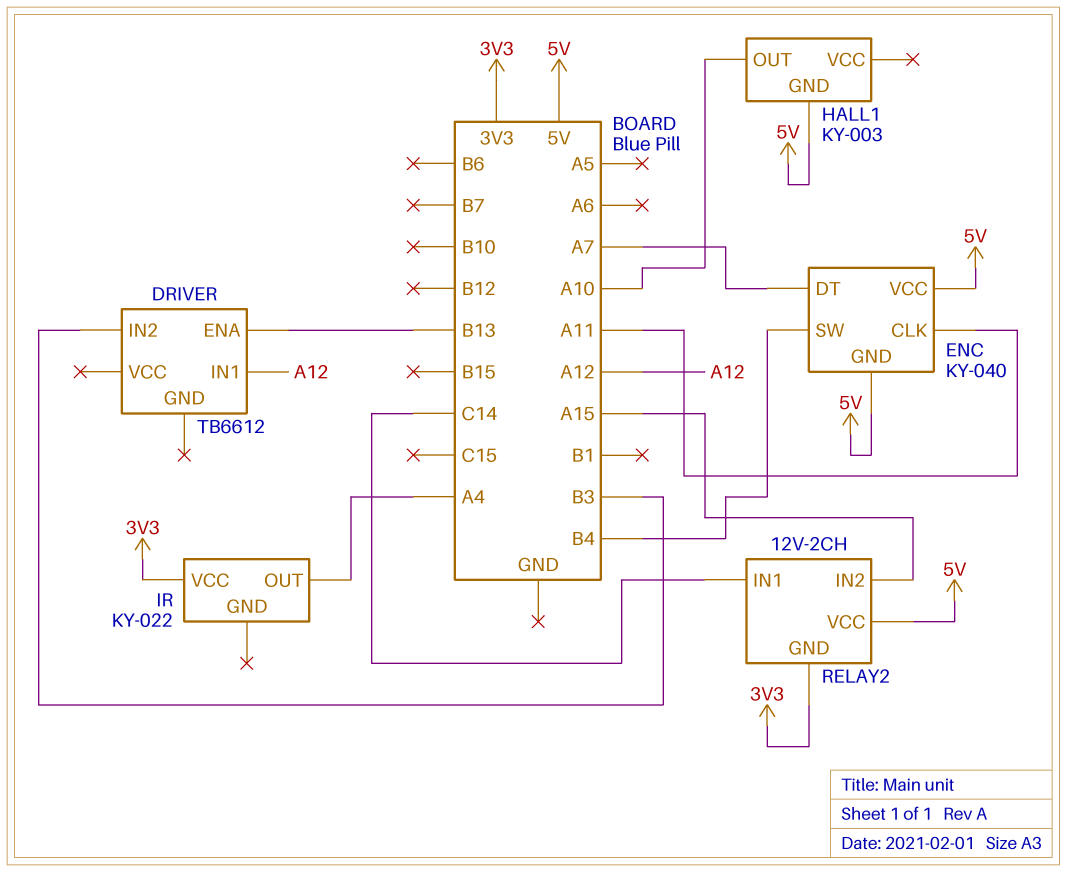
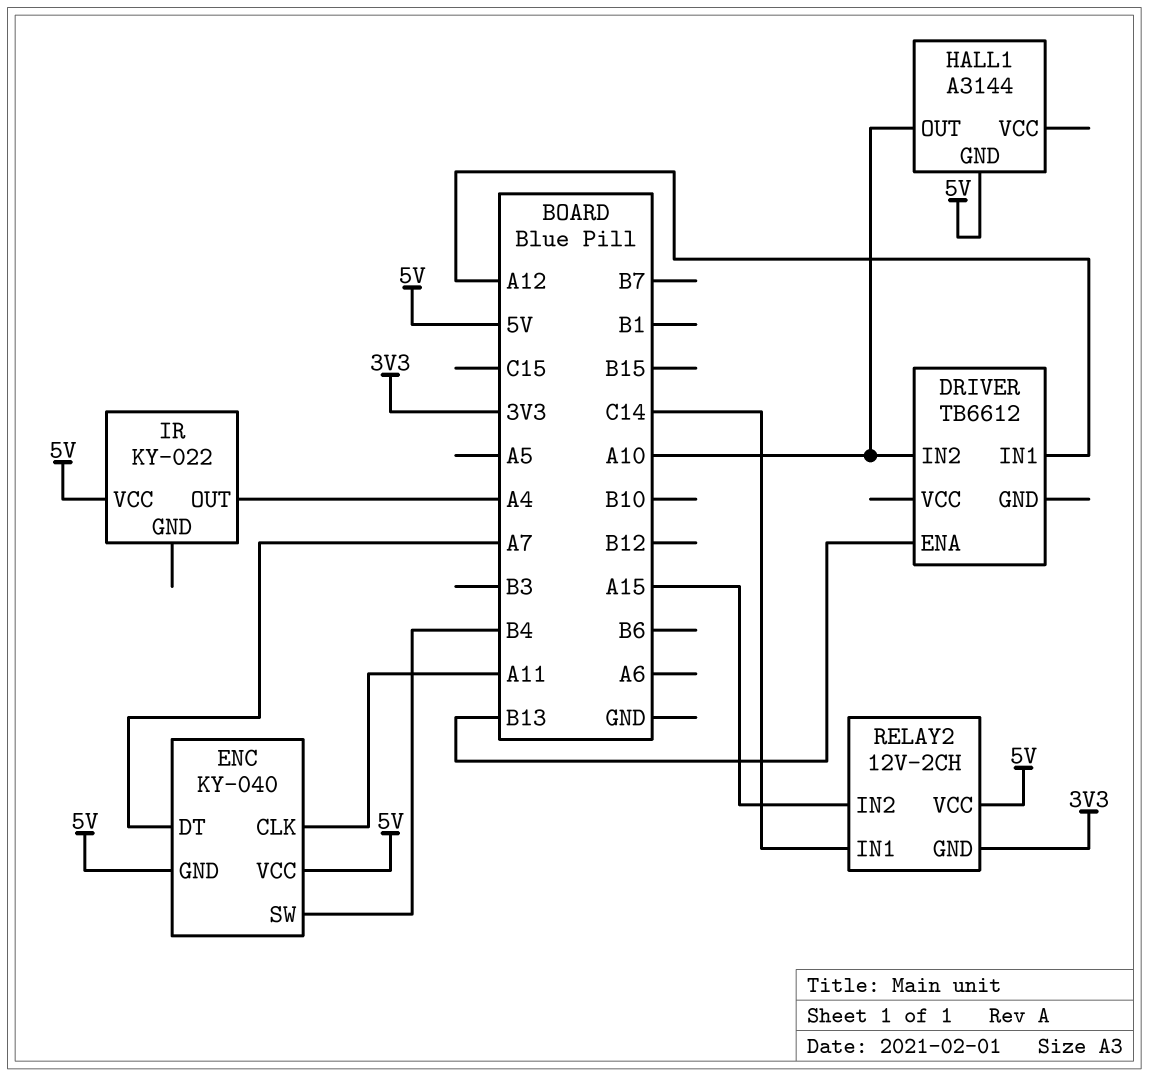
DRIVER pin IN2: B3 -> A10
HALL1: KY-003 -> A3144
IR pin VCC: 3V3 -> 5V

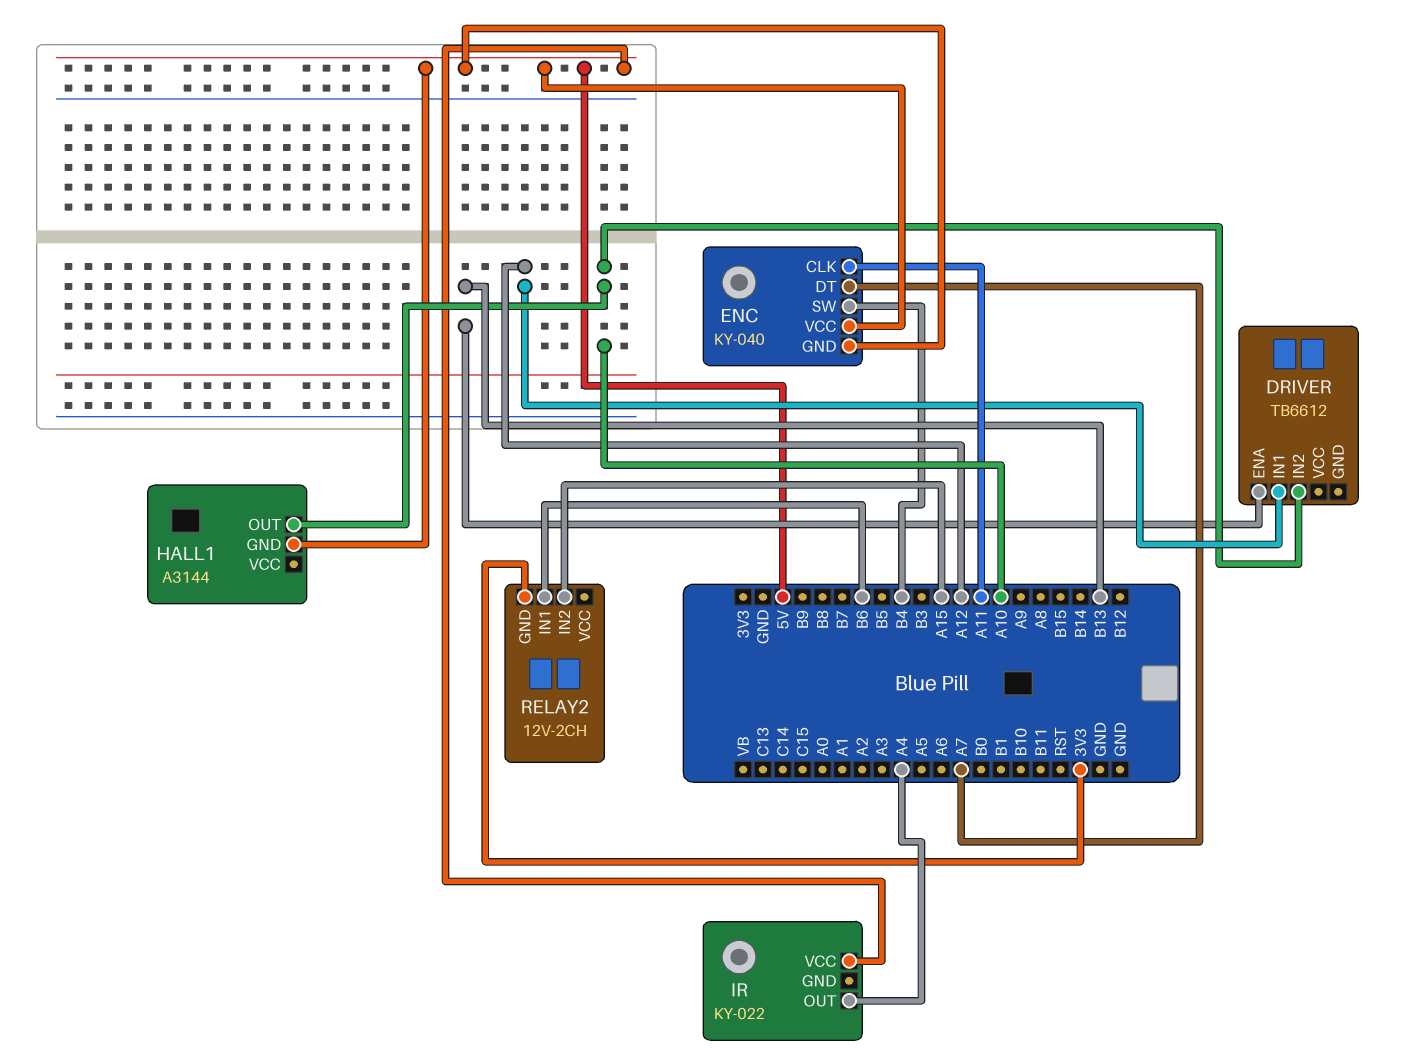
RELAY2 pin IN1: C14 -> B6
RELAY2 pin VCC: 5V -> none

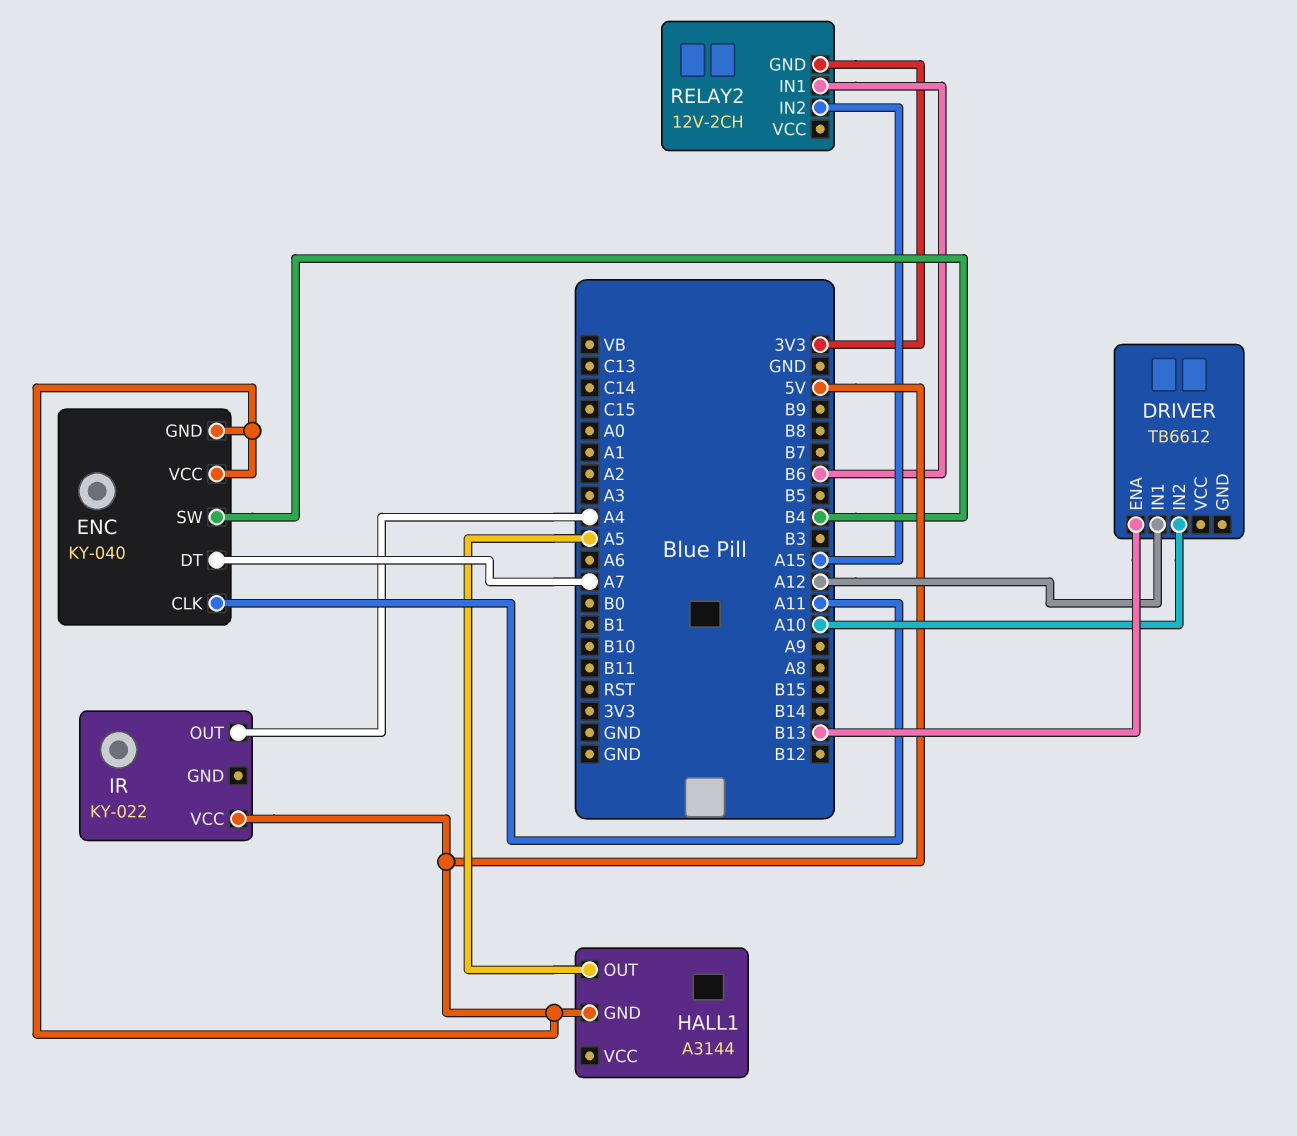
HALL1 pin OUT: A10 -> A5

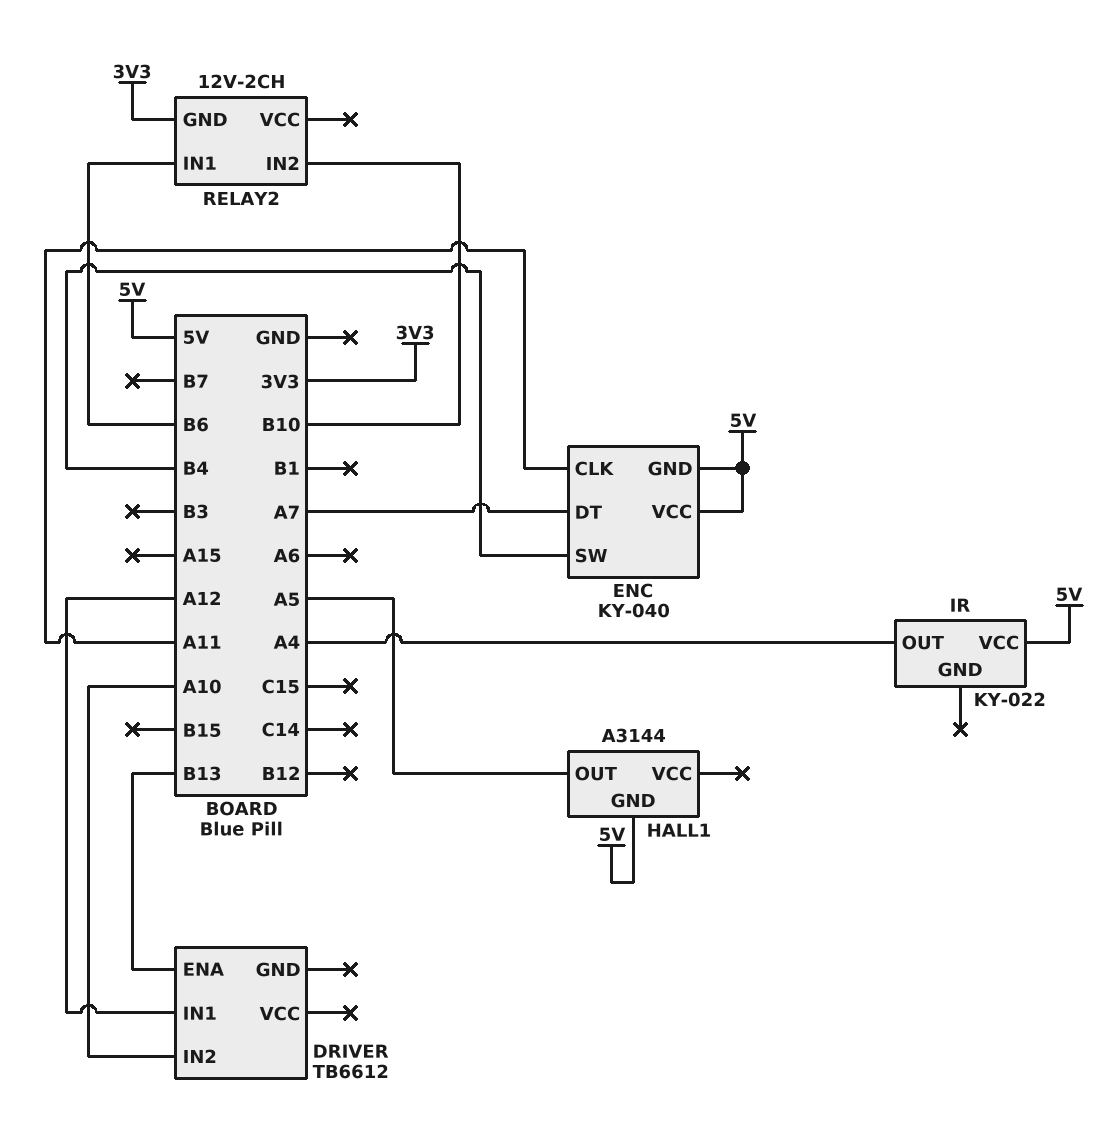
RELAY2 pin IN2: A15 -> B10

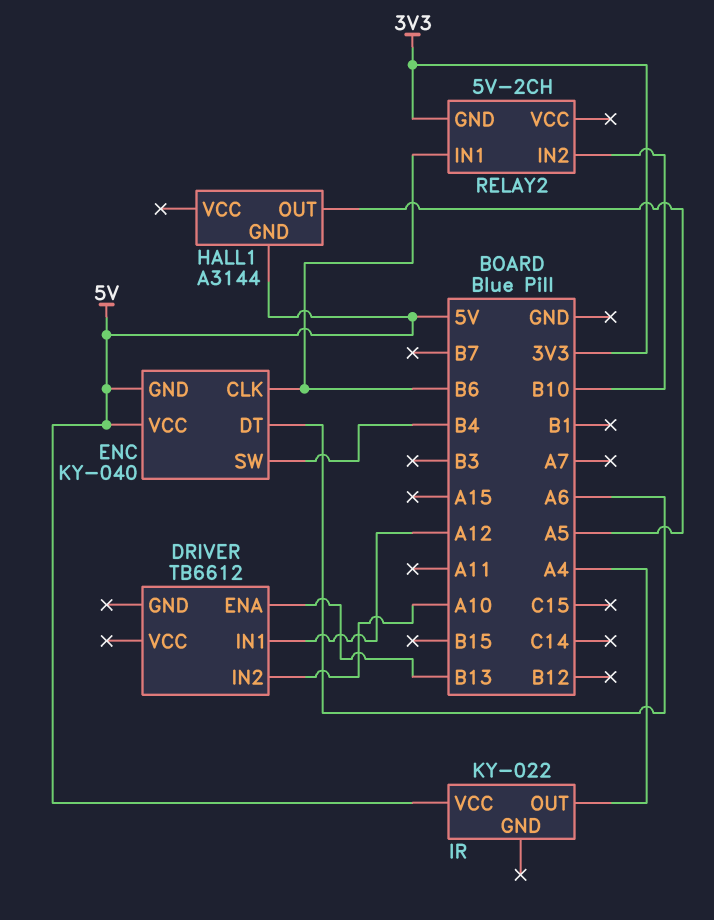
ENC pin CLK: A11 -> B6
ENC pin DT: A7 -> A6
RELAY2: 12V-2CH -> 5V-2CH

